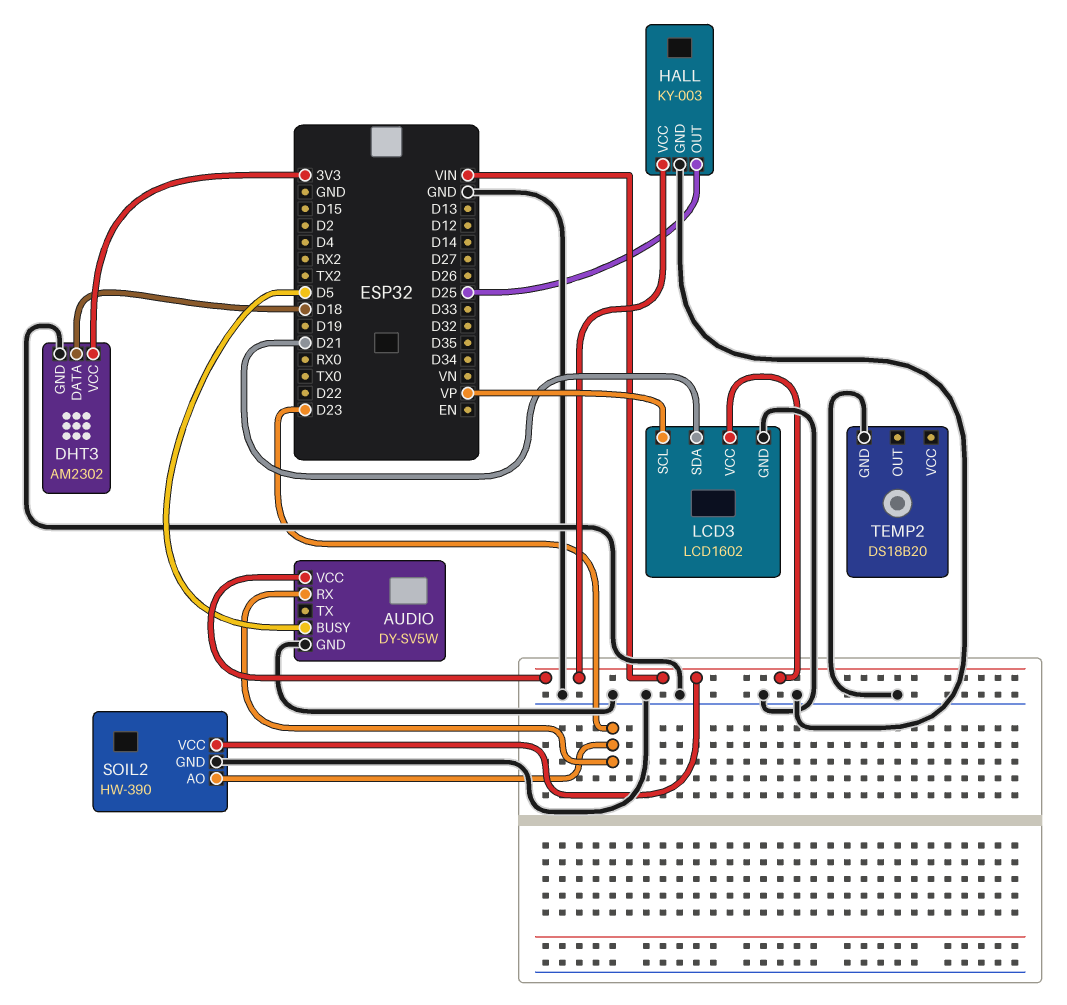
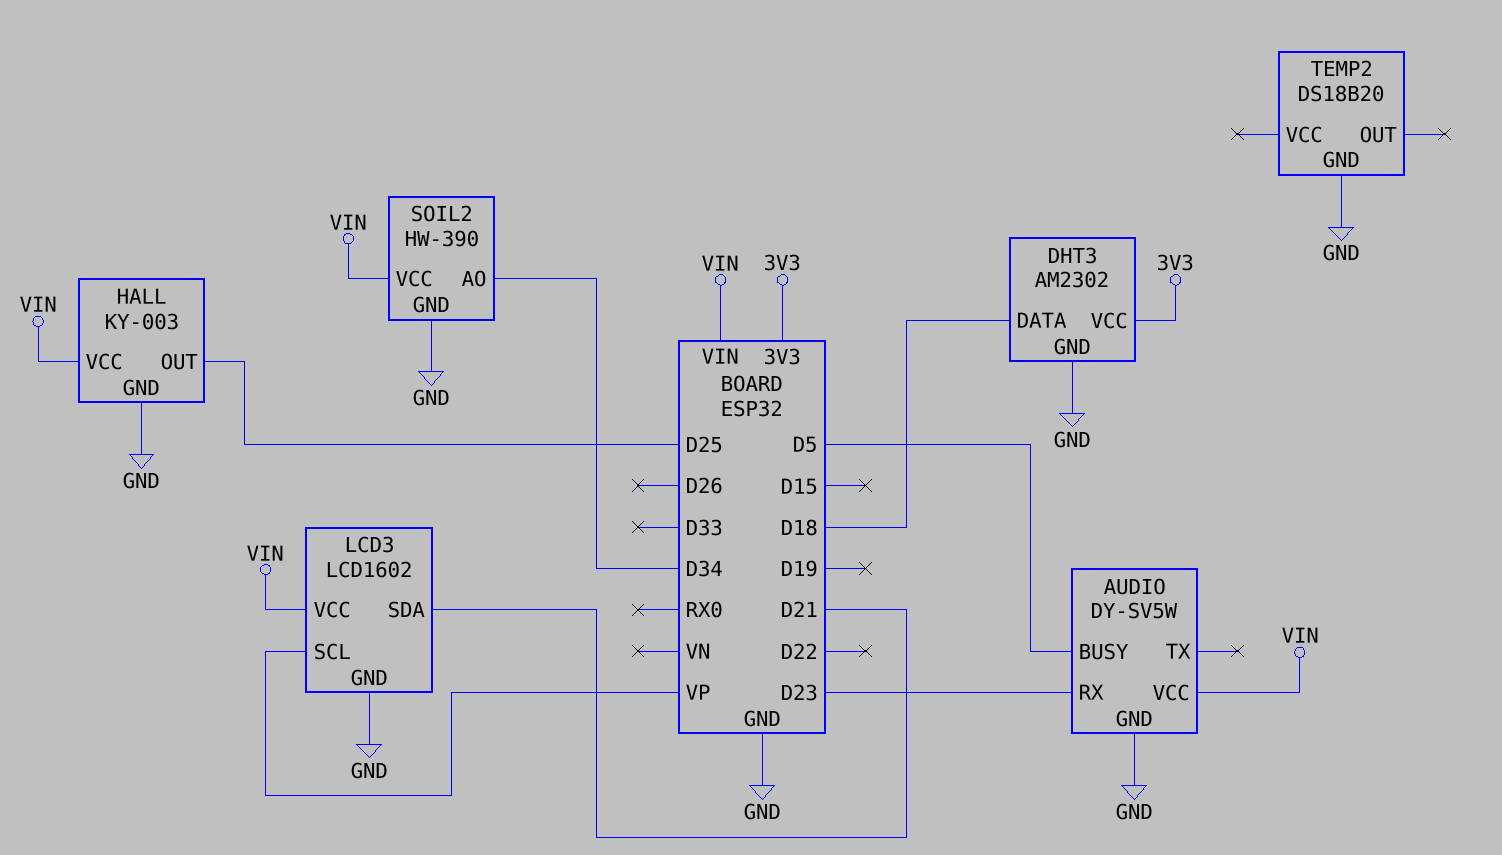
SOIL2 pin AO: D23 -> D34

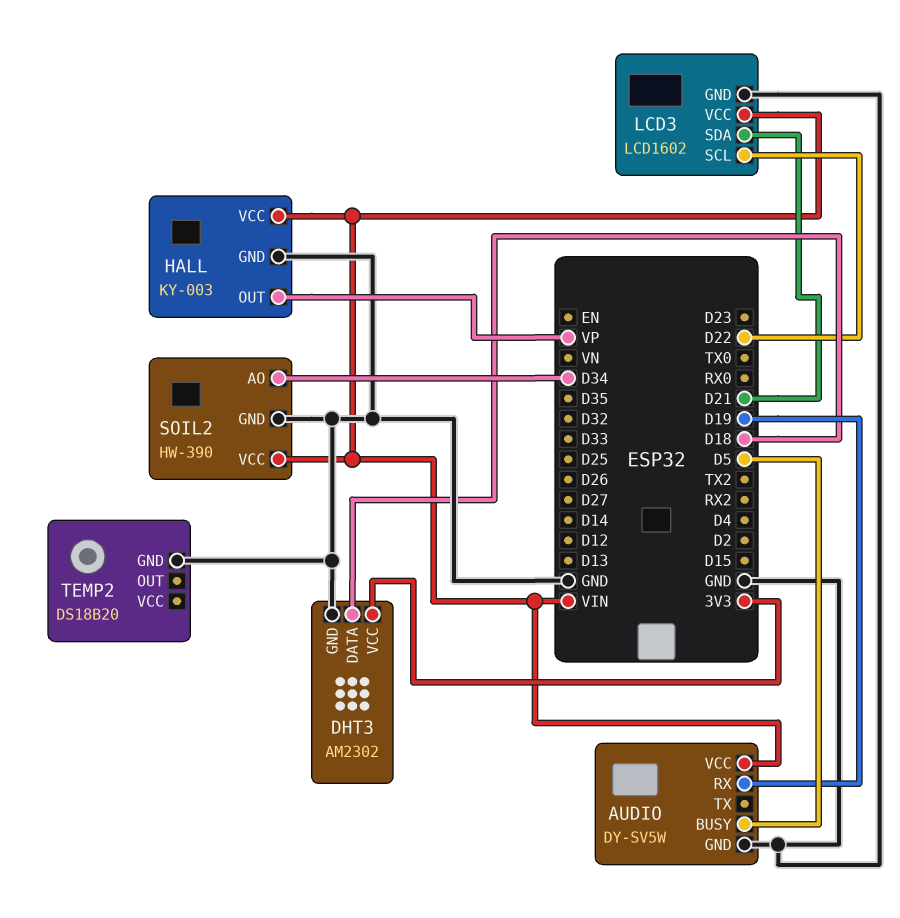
AUDIO pin RX: D23 -> D19
HALL pin OUT: D25 -> VP
LCD3 pin SCL: VP -> D22

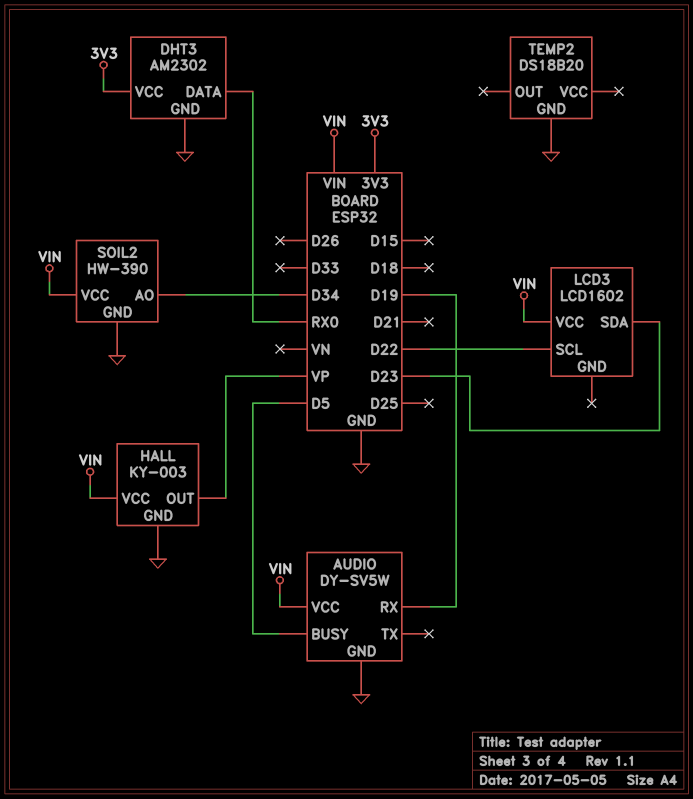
DHT3 pin DATA: D18 -> RX0
LCD3 pin GND: GND -> none
LCD3 pin SDA: D21 -> D23

